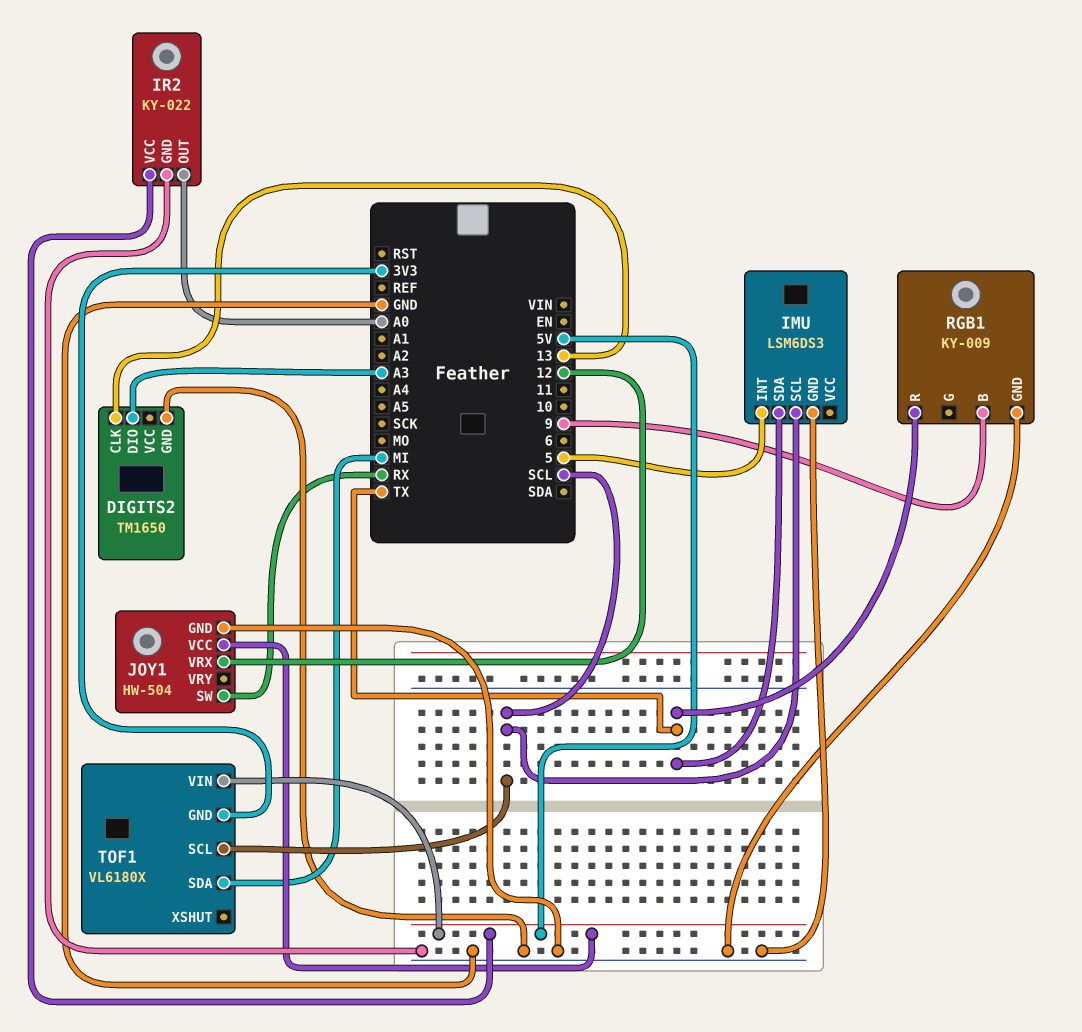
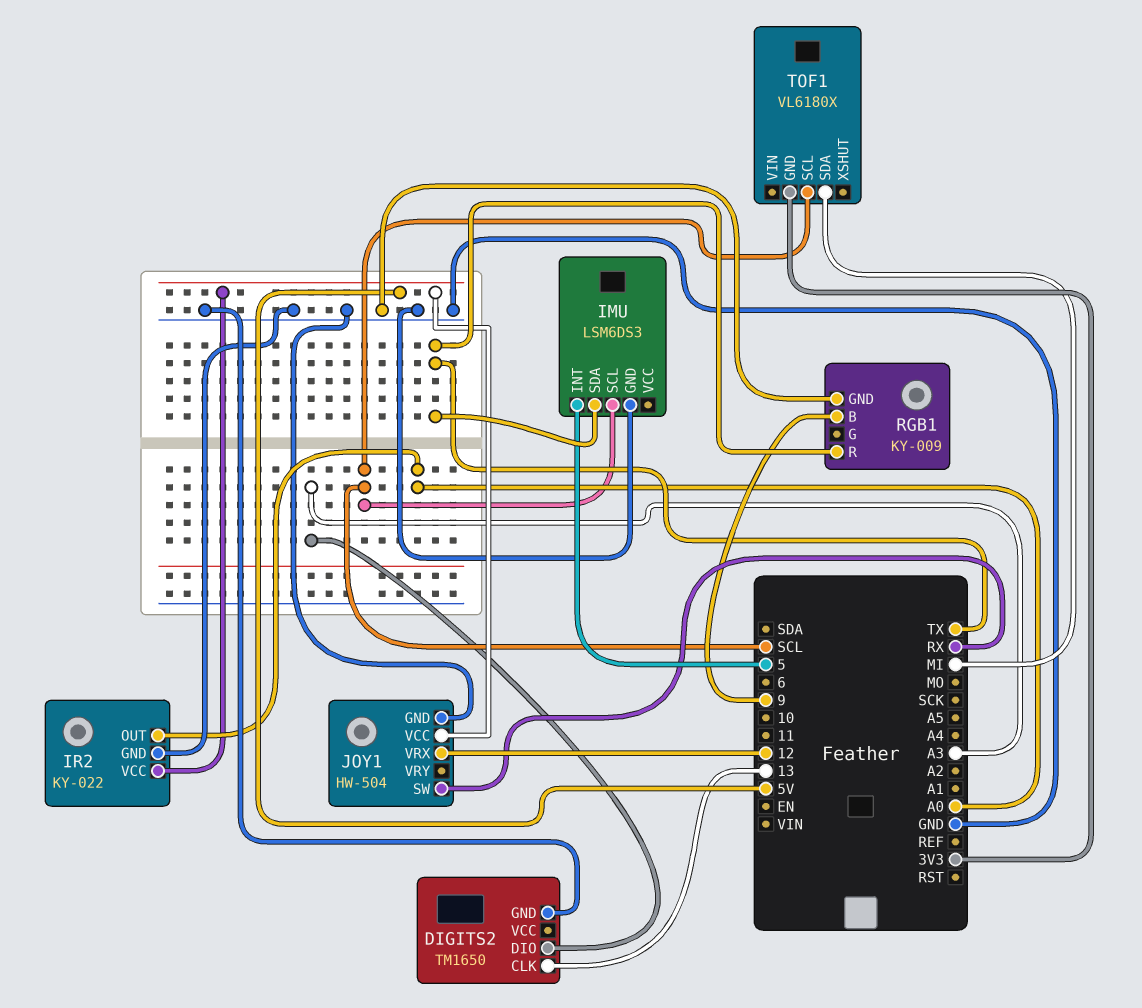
TOF1 pin VIN: 5V -> none

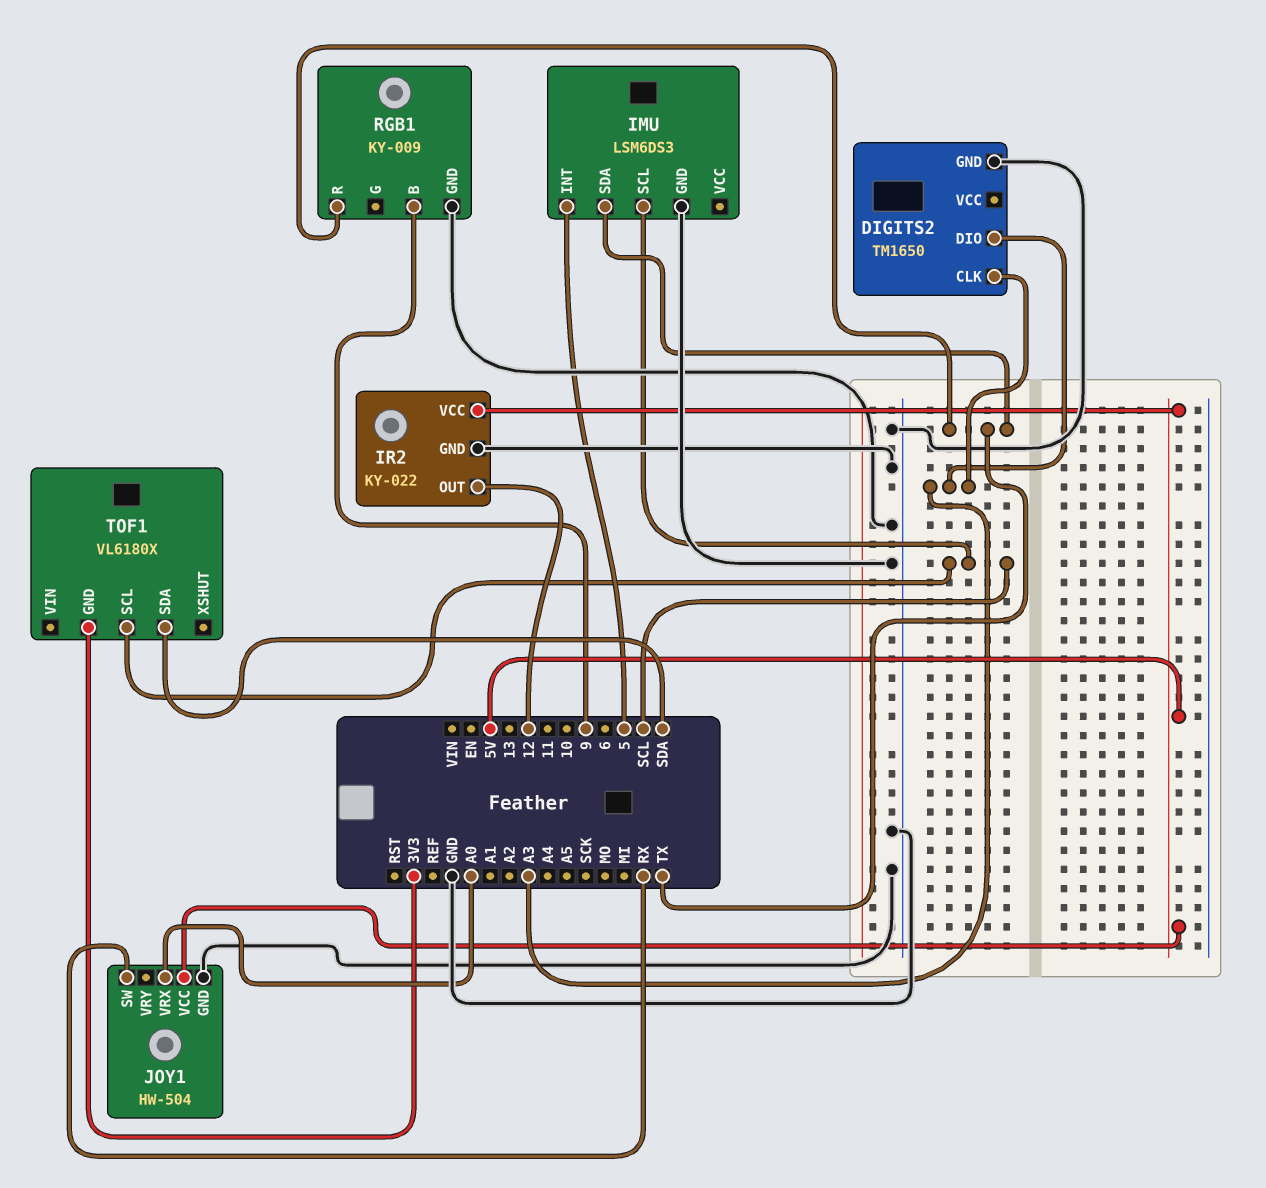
DIGITS2 pin CLK: 13 -> A3
IR2 pin OUT: A0 -> 12
JOY1 pin VRX: 12 -> A0
TOF1 pin SDA: MI -> SDA

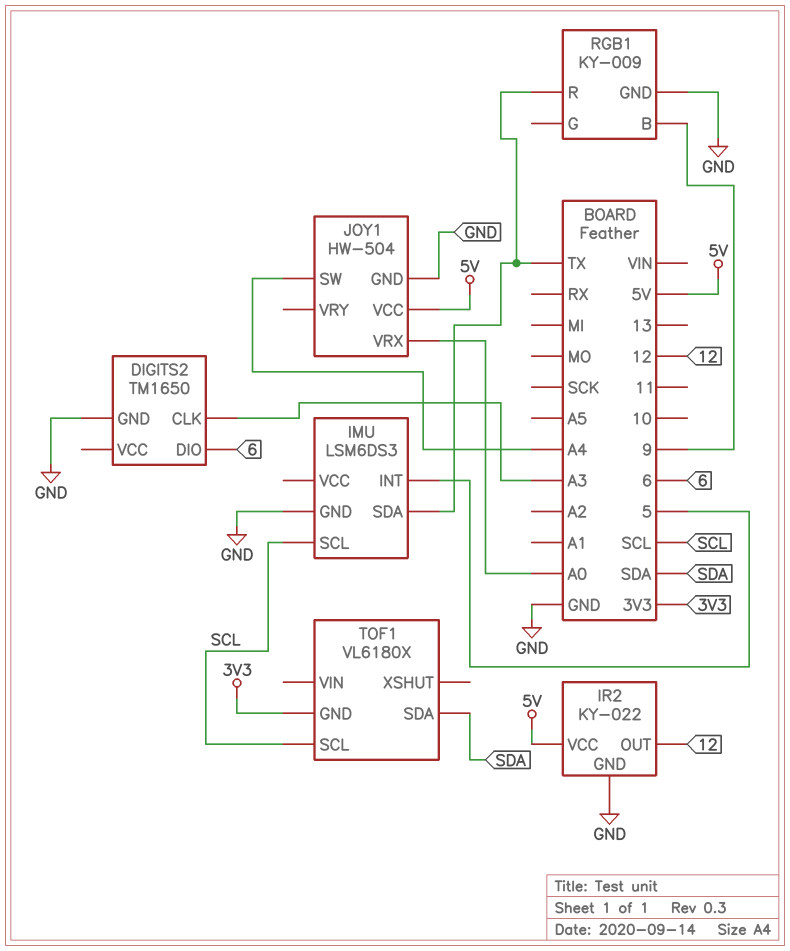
DIGITS2 pin DIO: A3 -> 6
JOY1 pin SW: RX -> A4

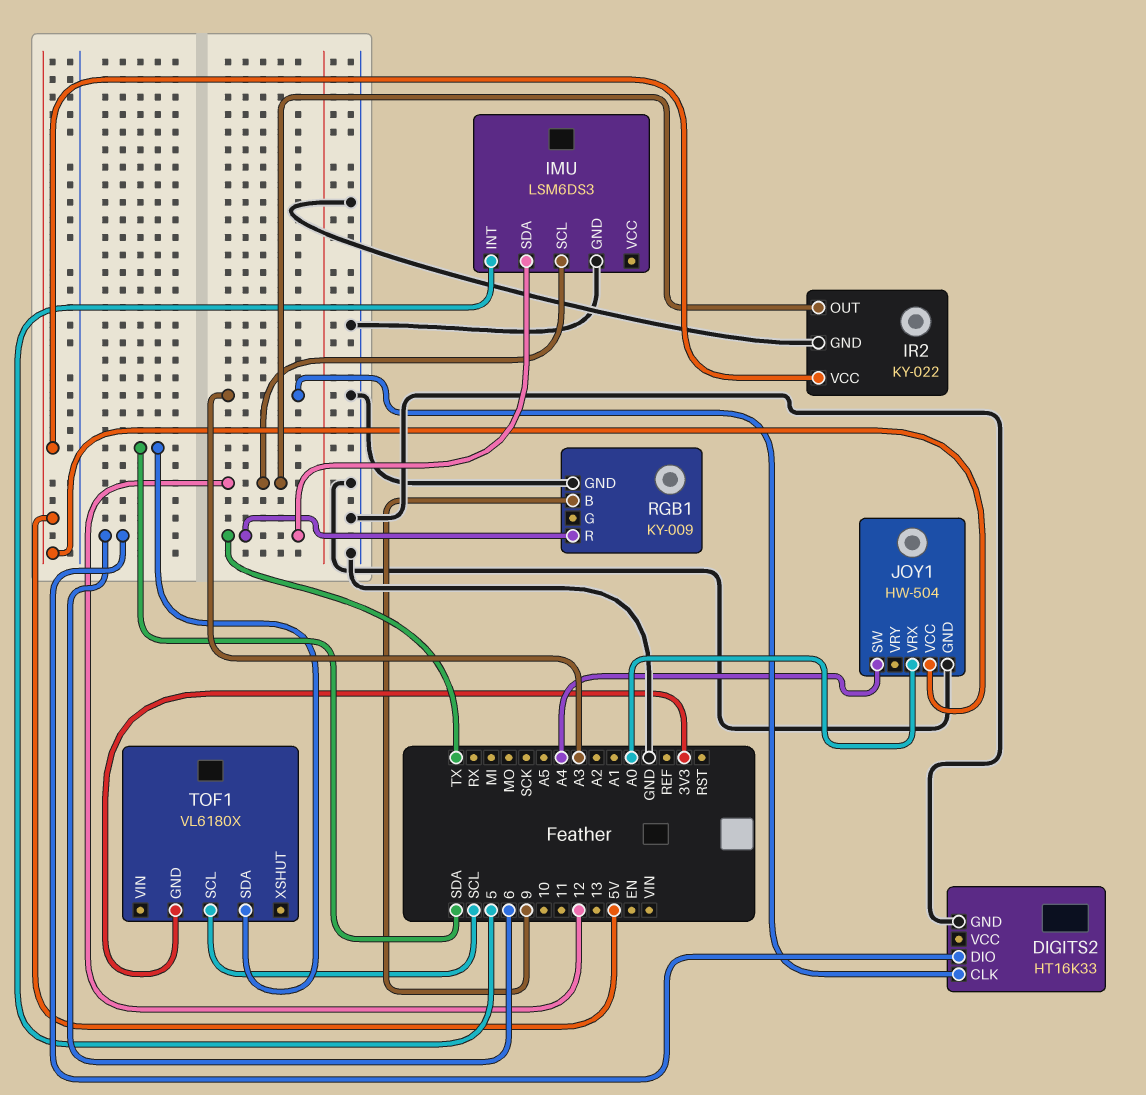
DIGITS2: TM1650 -> HT16K33
IMU pin SCL: SCL -> 12

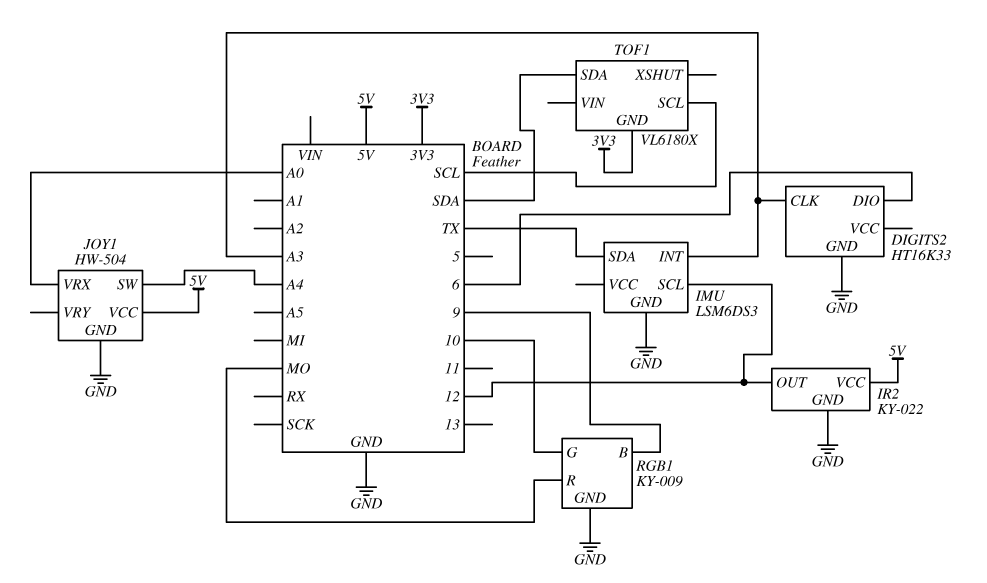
IMU pin INT: 5 -> A3
RGB1 pin G: none -> 10
RGB1 pin R: TX -> MO

